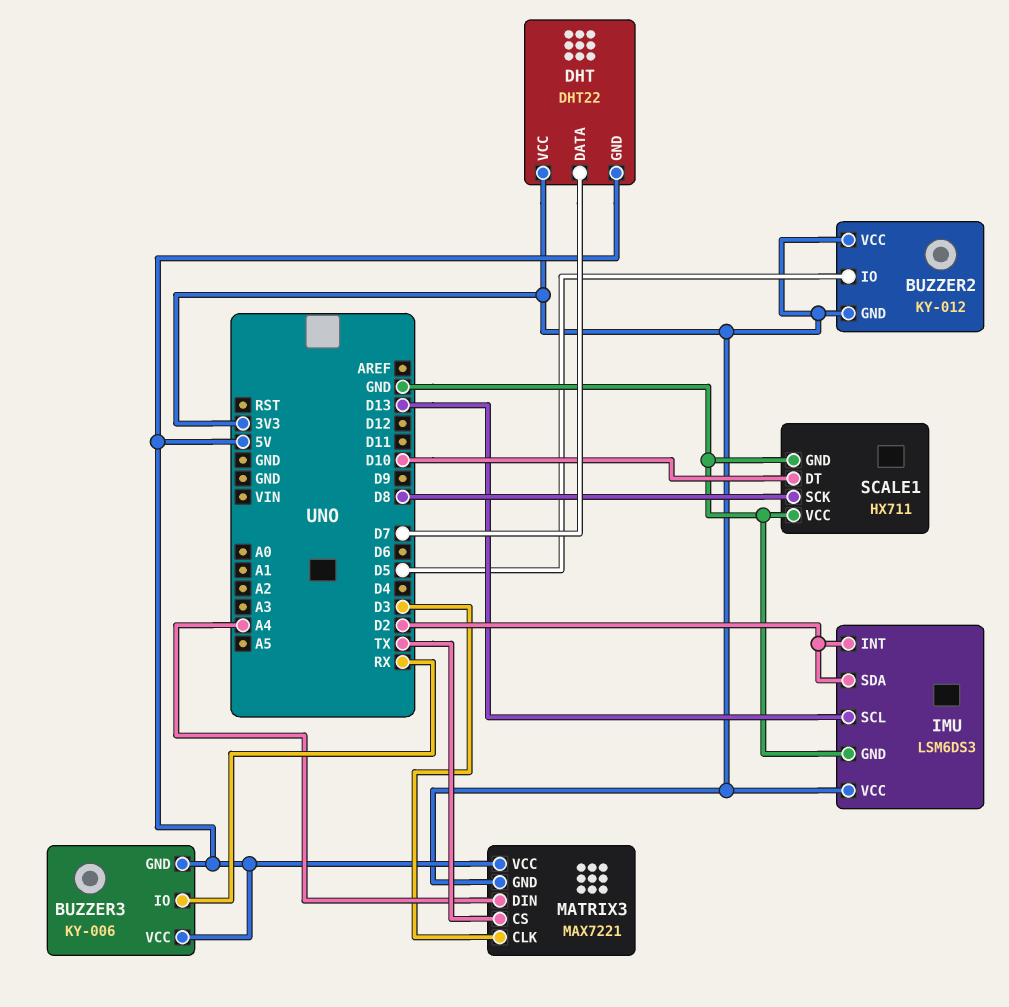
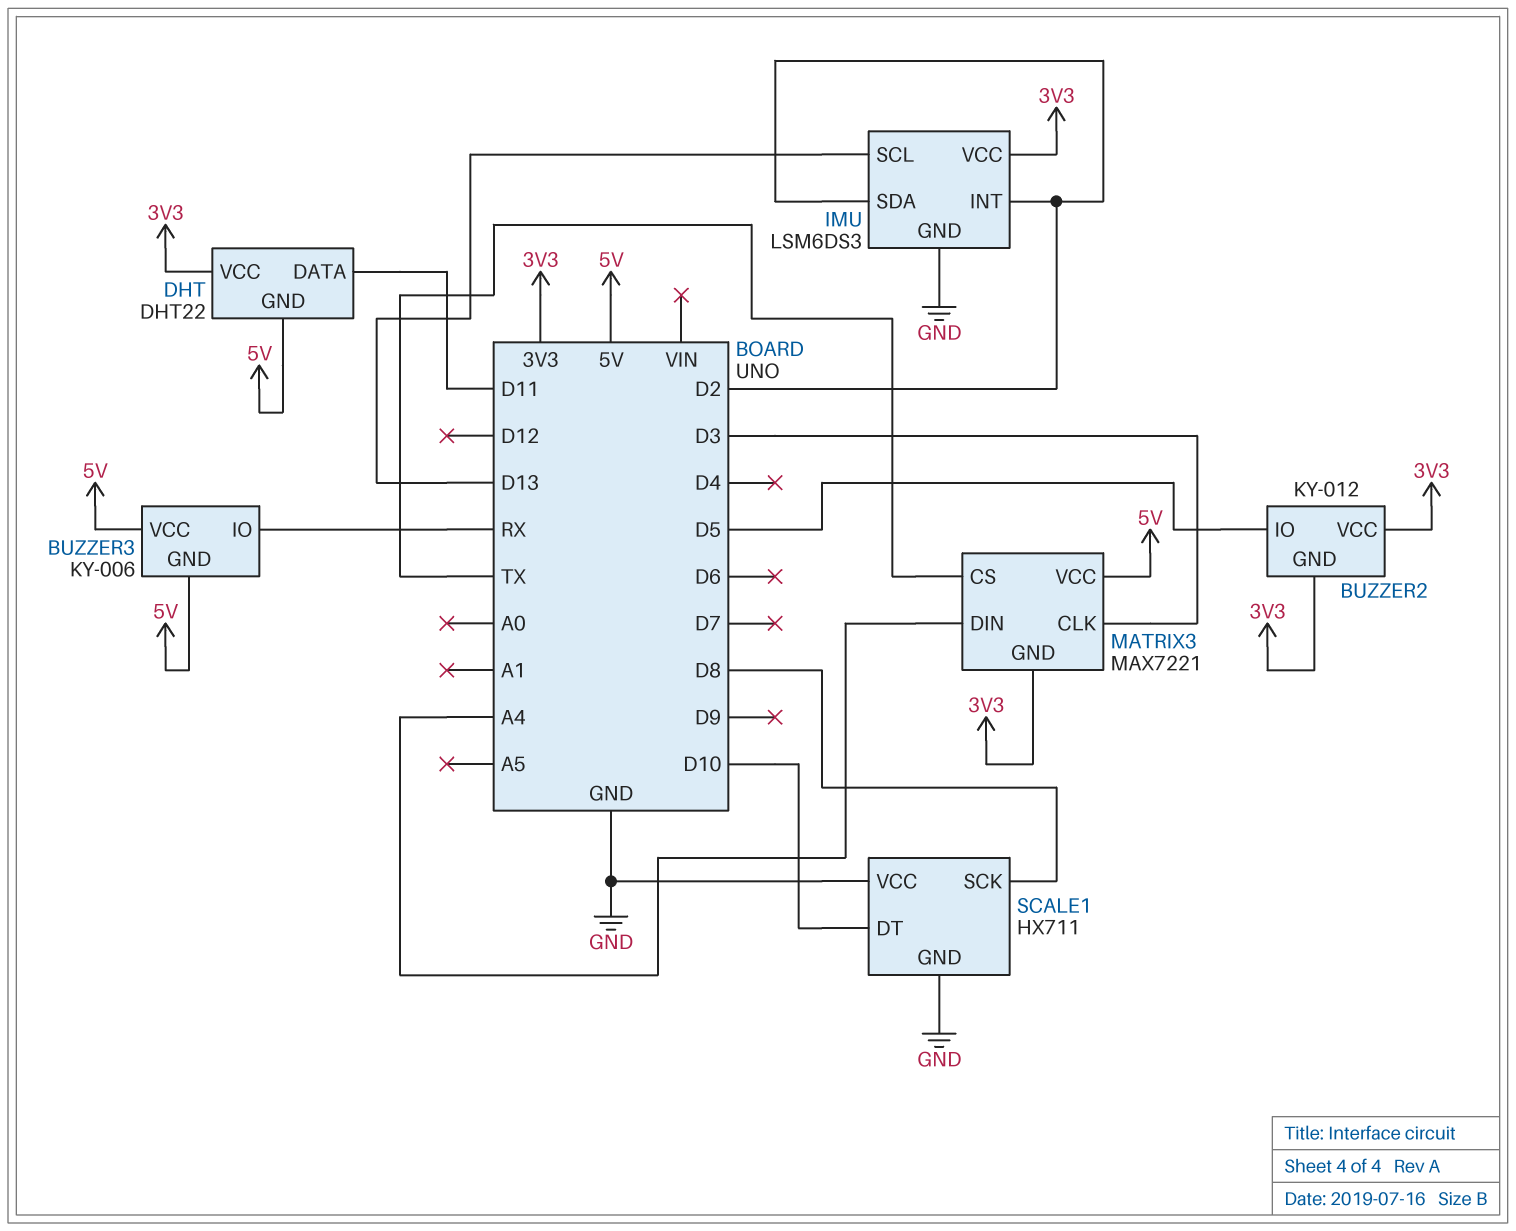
DHT pin DATA: D7 -> D11

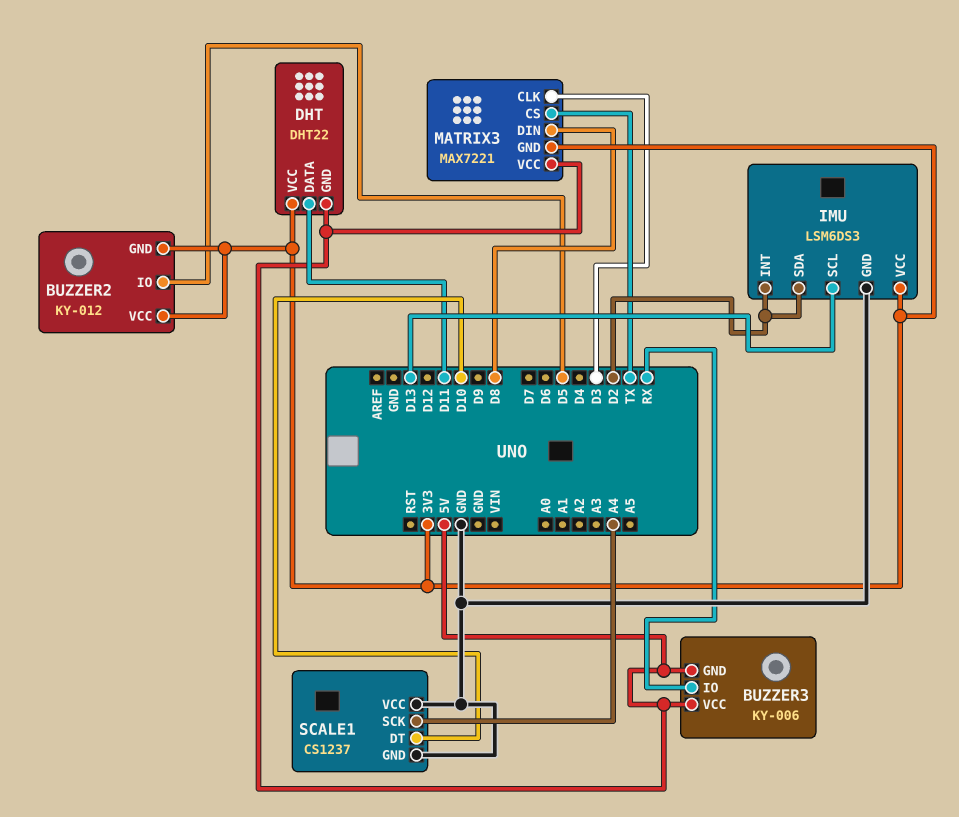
MATRIX3 pin DIN: A4 -> D8
SCALE1: HX711 -> CS1237
SCALE1 pin SCK: D8 -> A4

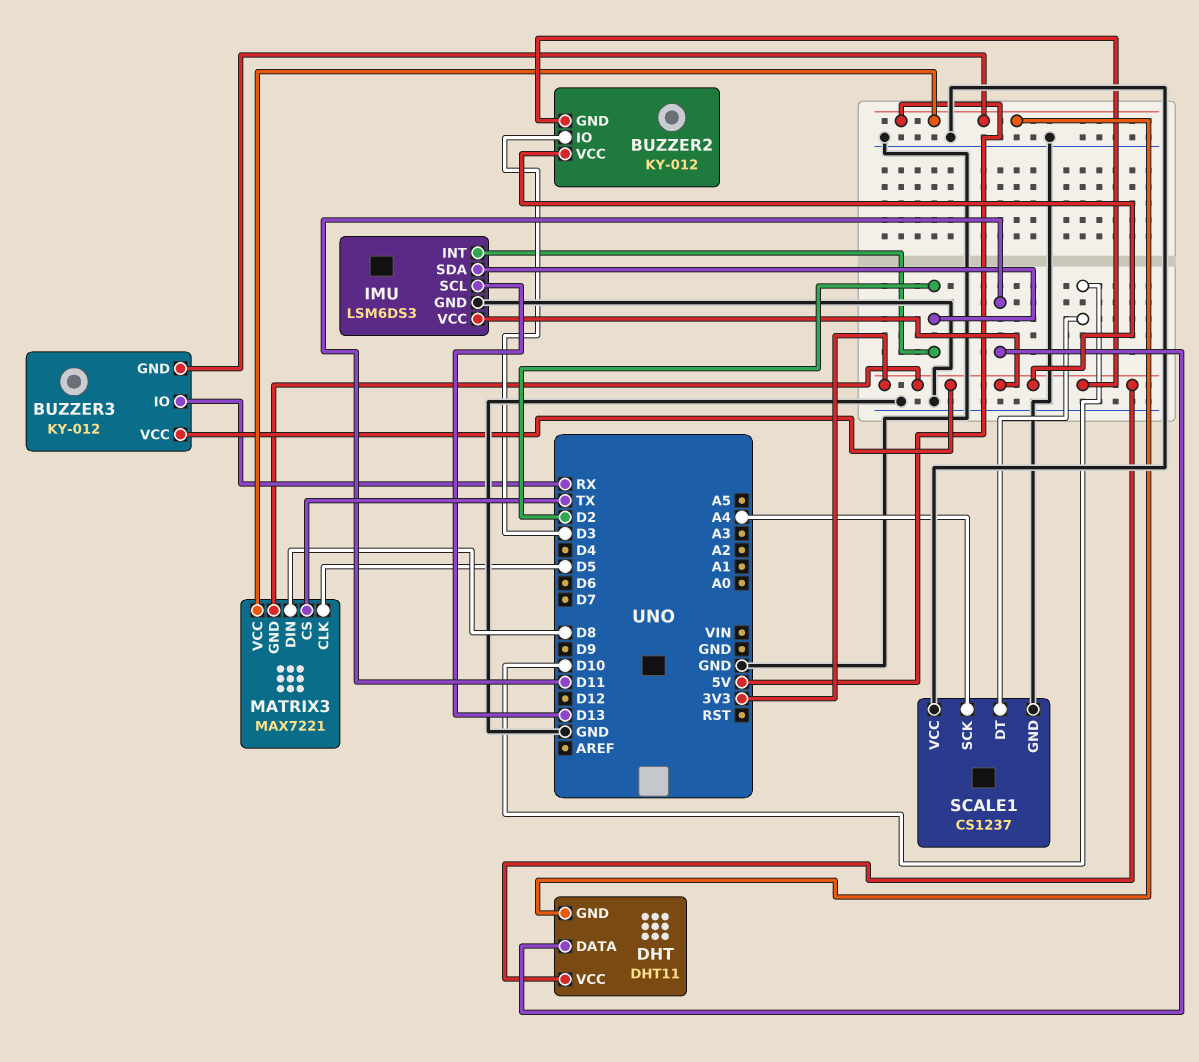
BUZZER2 pin IO: D5 -> D3
BUZZER3: KY-006 -> KY-012
BUZZER3 pin VCC: 5V -> 3V3
DHT: DHT22 -> DHT11
MATRIX3 pin CLK: D3 -> D5

